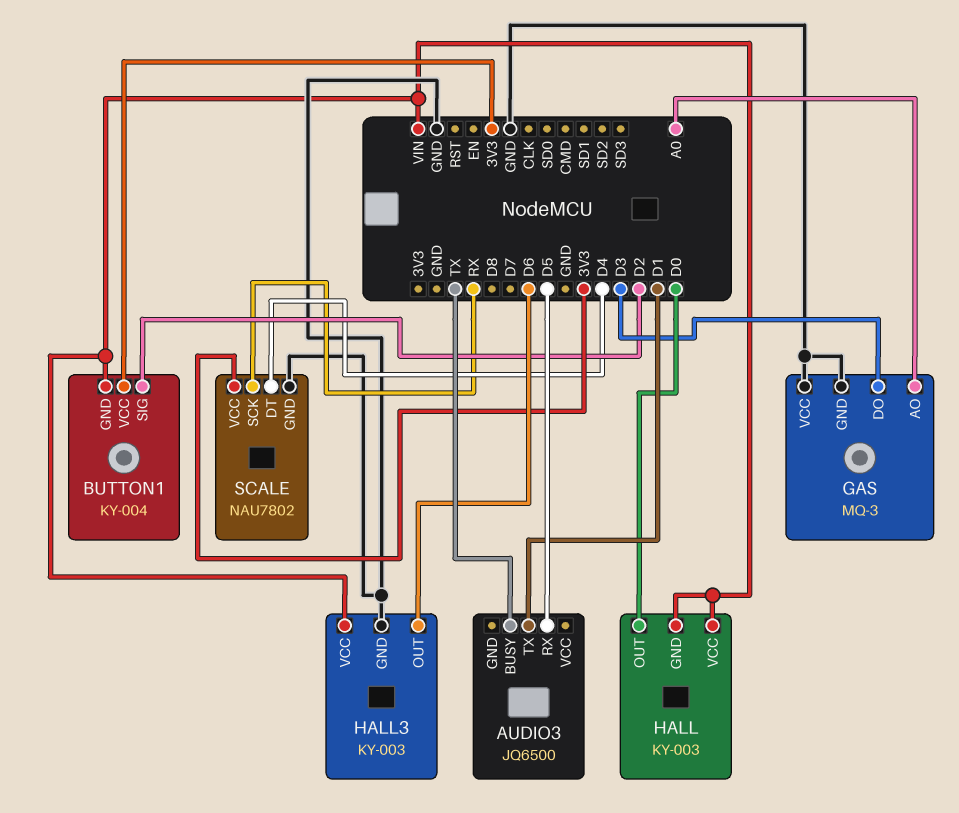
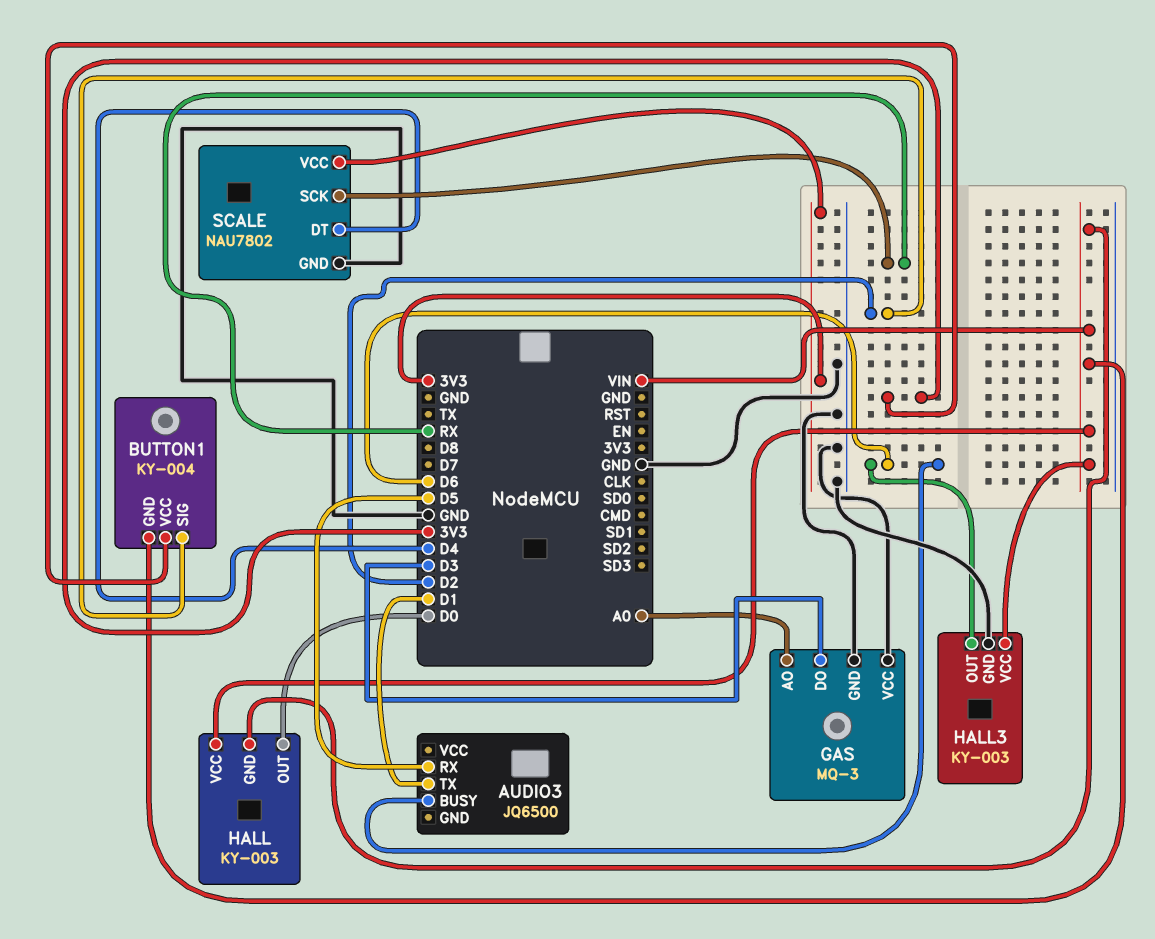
AUDIO3 pin BUSY: TX -> D6

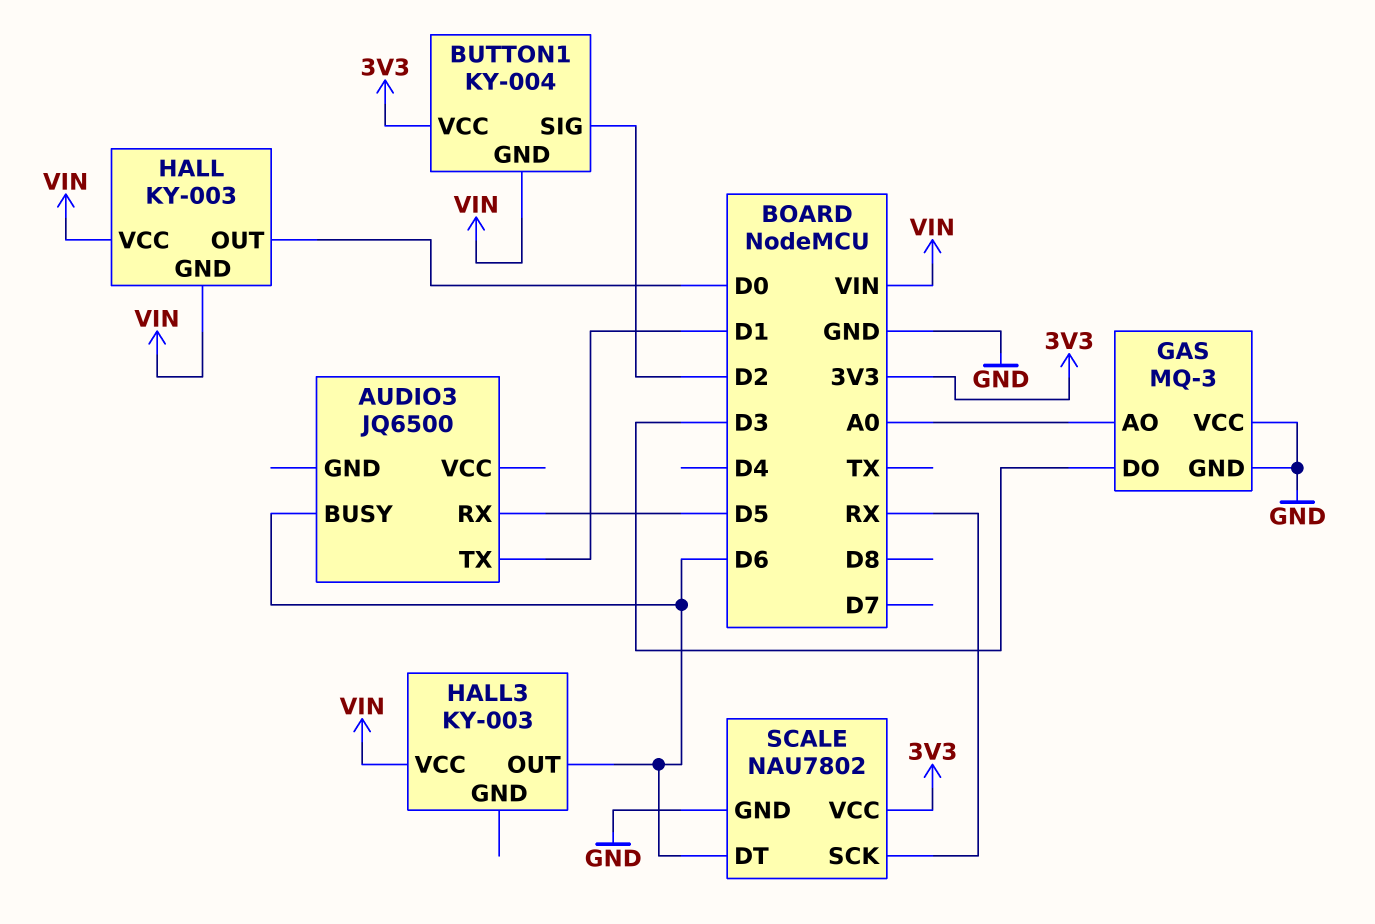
HALL3 pin GND: GND -> none
SCALE pin DT: D4 -> D6

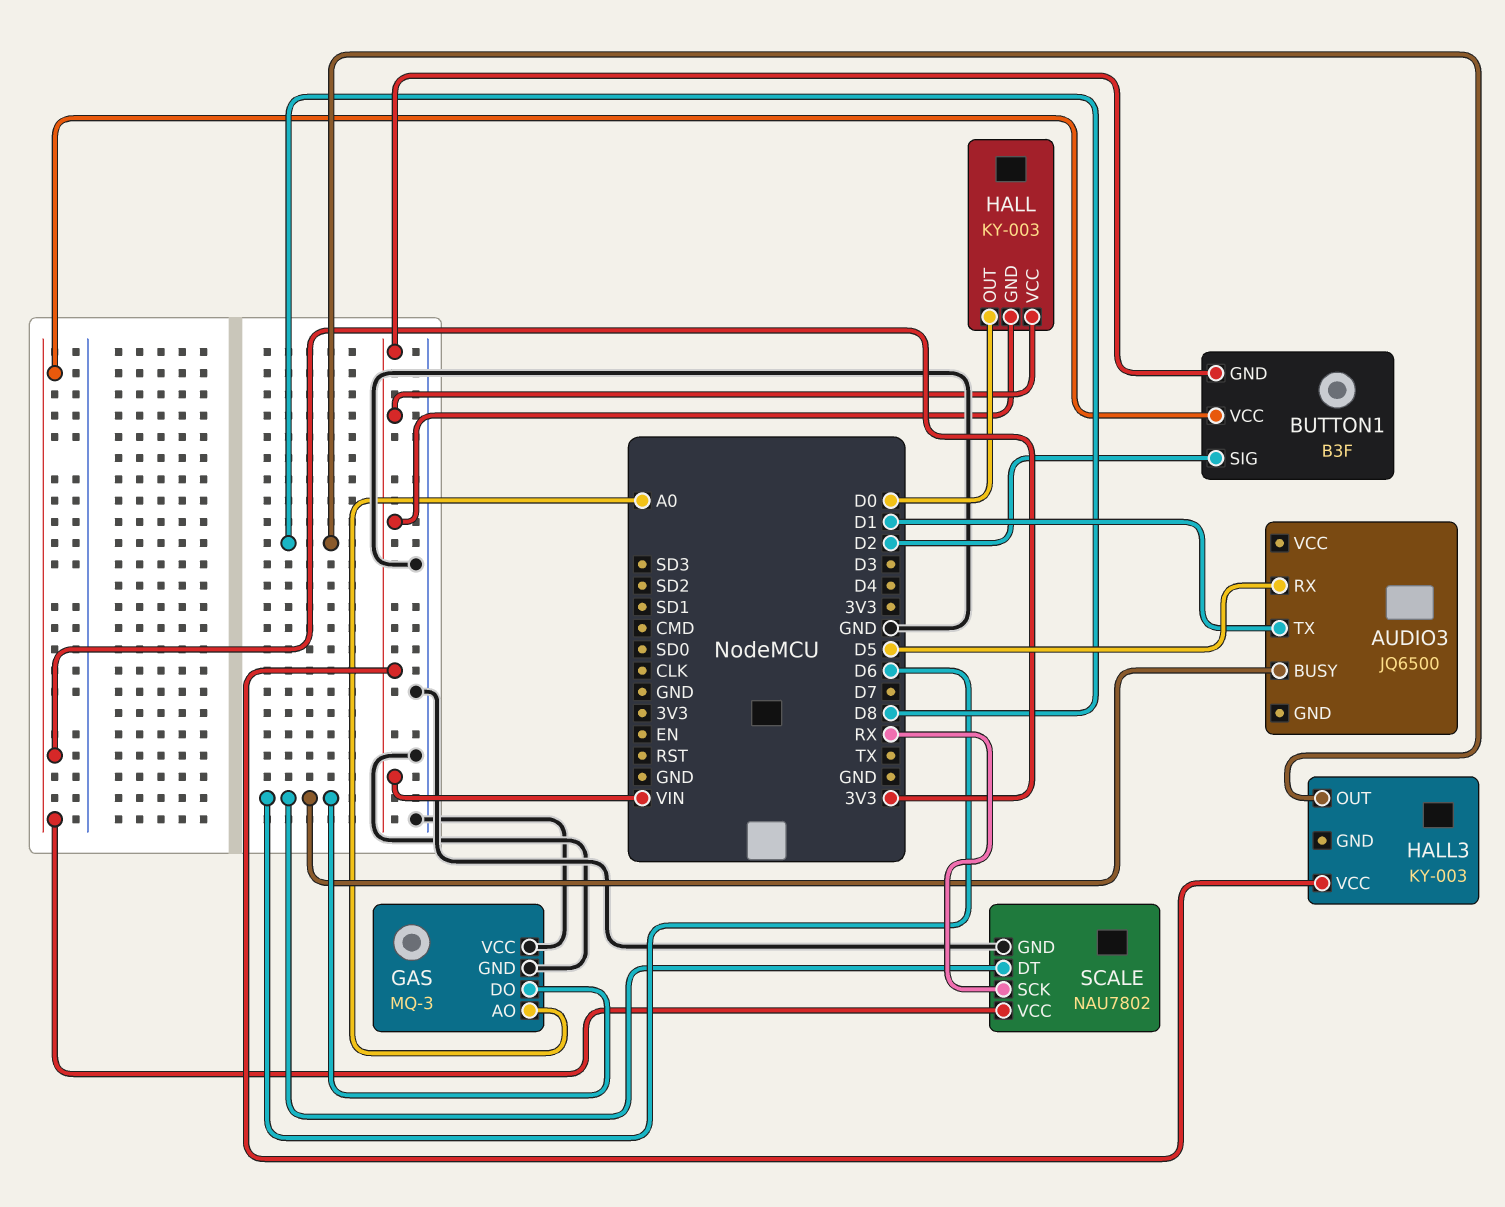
BUTTON1: KY-004 -> B3F
GAS pin DO: D3 -> D6
HALL3 pin OUT: D6 -> D8

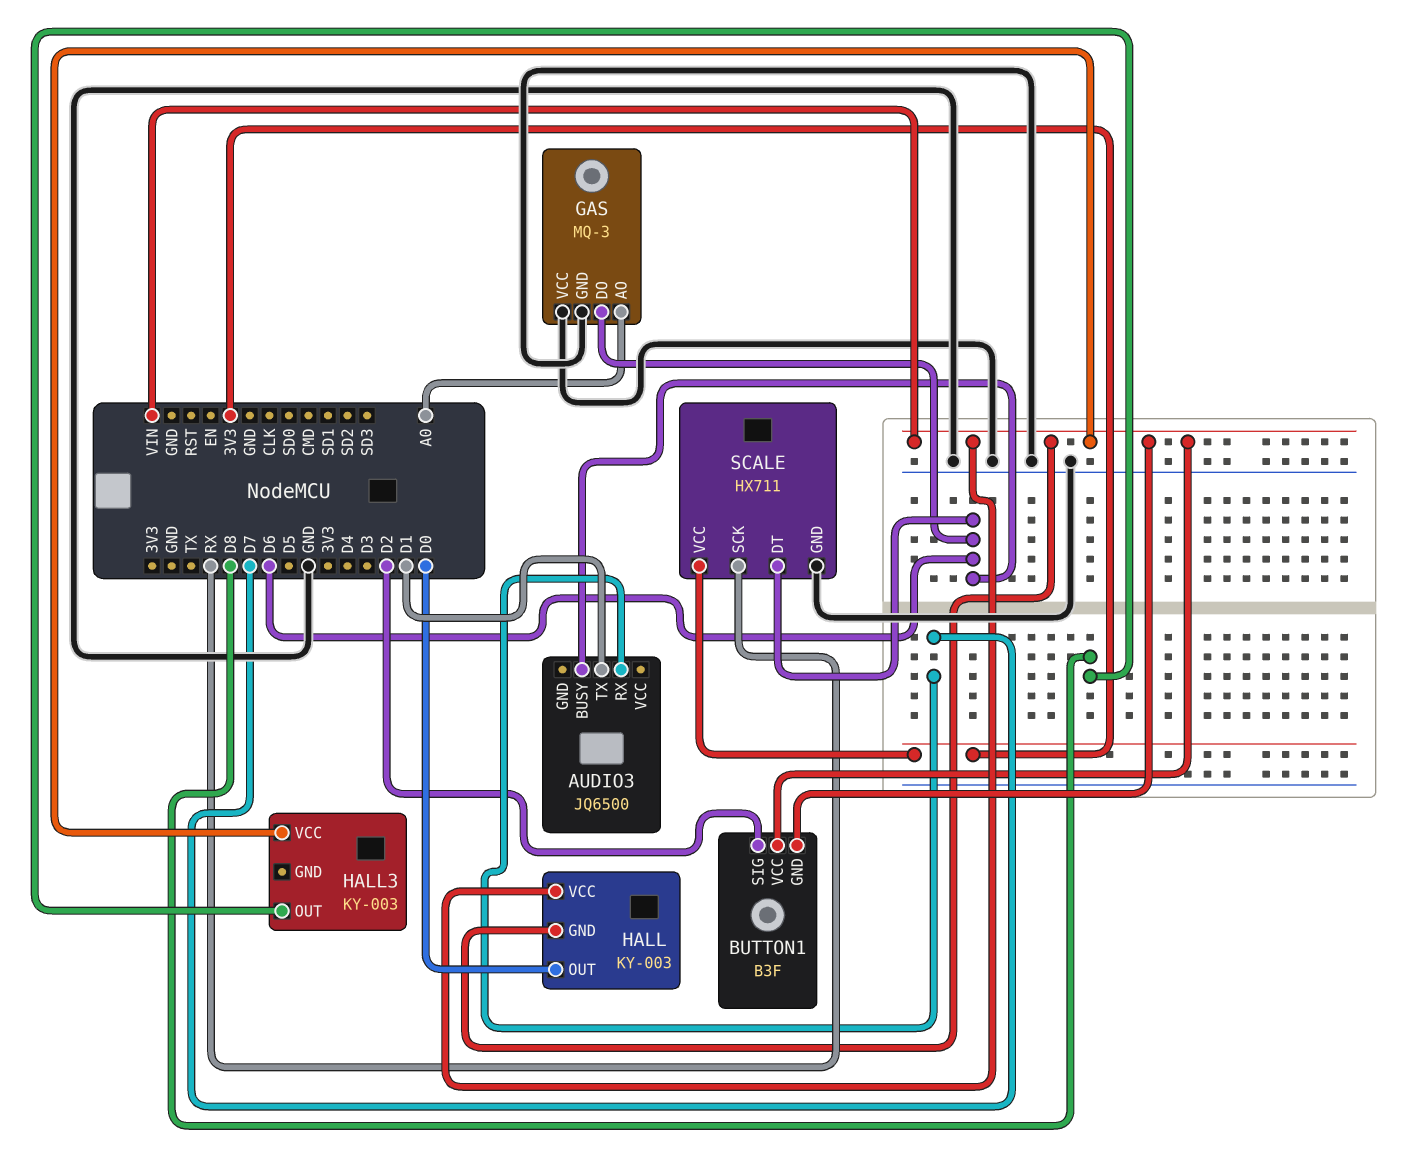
AUDIO3 pin RX: D5 -> D7
BUTTON1 pin VCC: 3V3 -> VIN
SCALE: NAU7802 -> HX711

